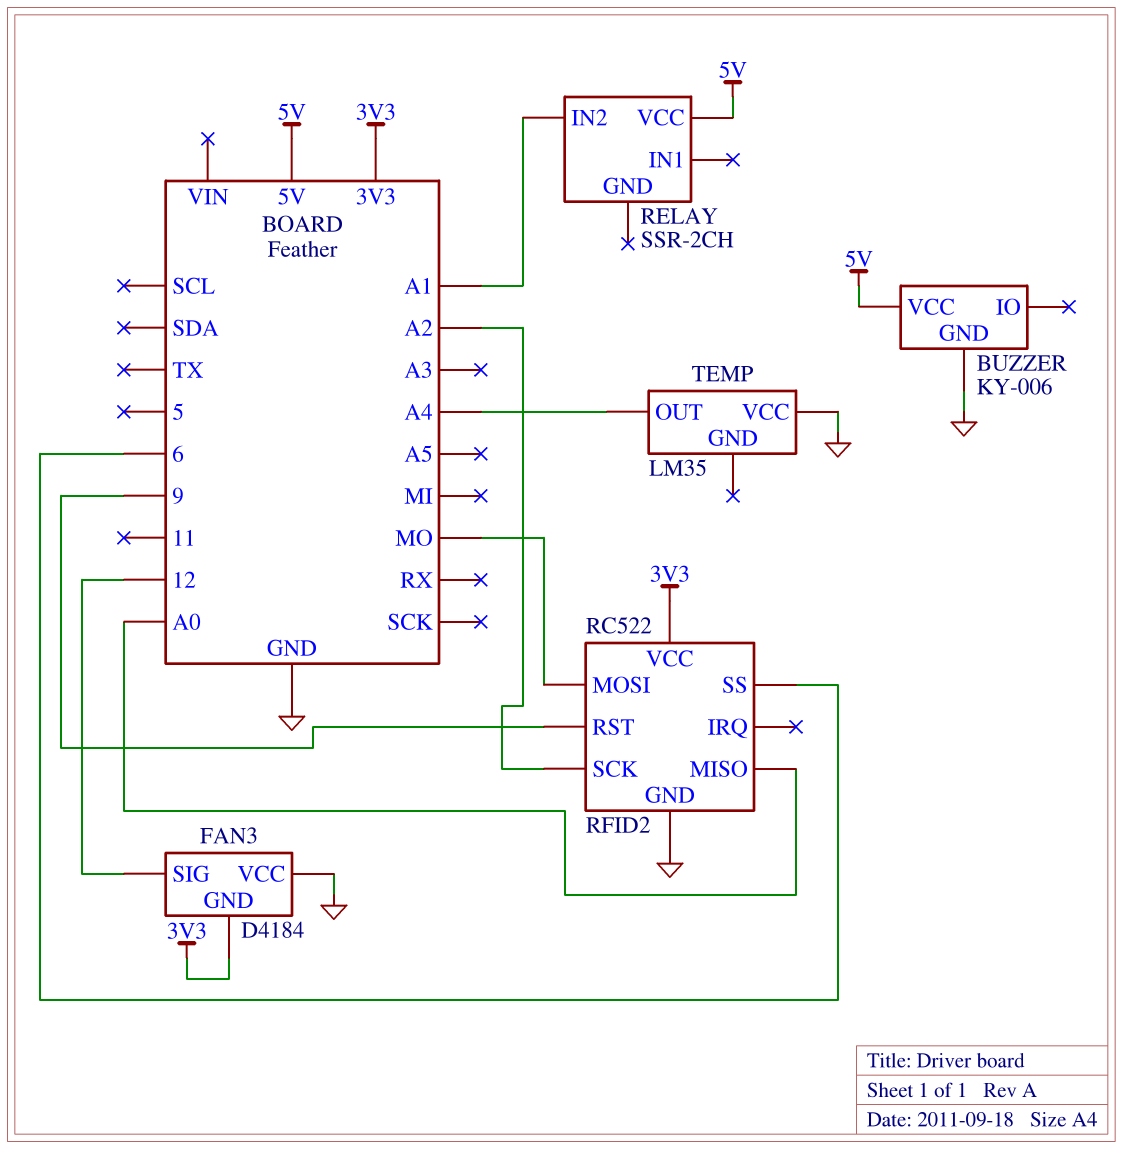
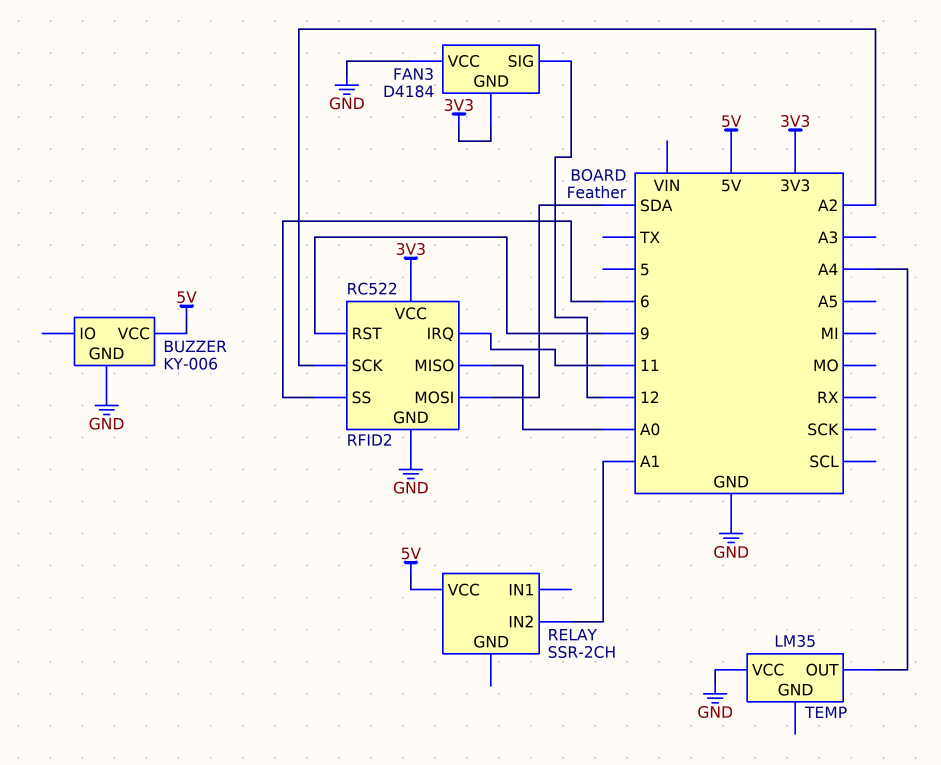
RFID2 pin IRQ: none -> 11
RFID2 pin MOSI: MO -> SDA

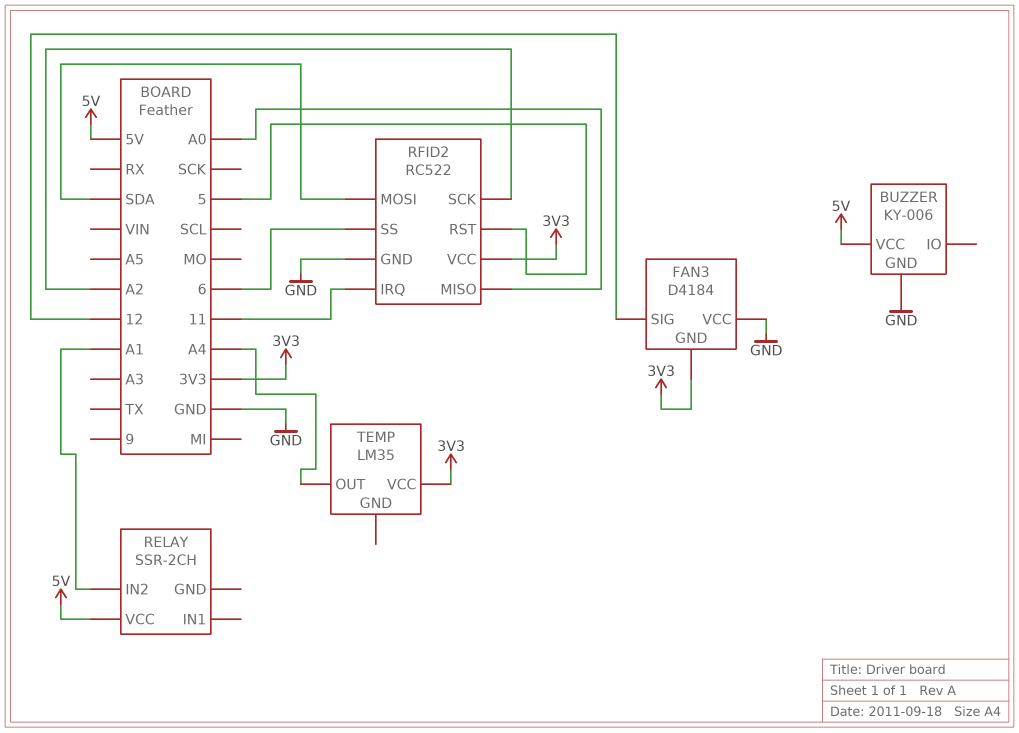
RFID2 pin RST: 9 -> 5
TEMP pin VCC: GND -> 3V3

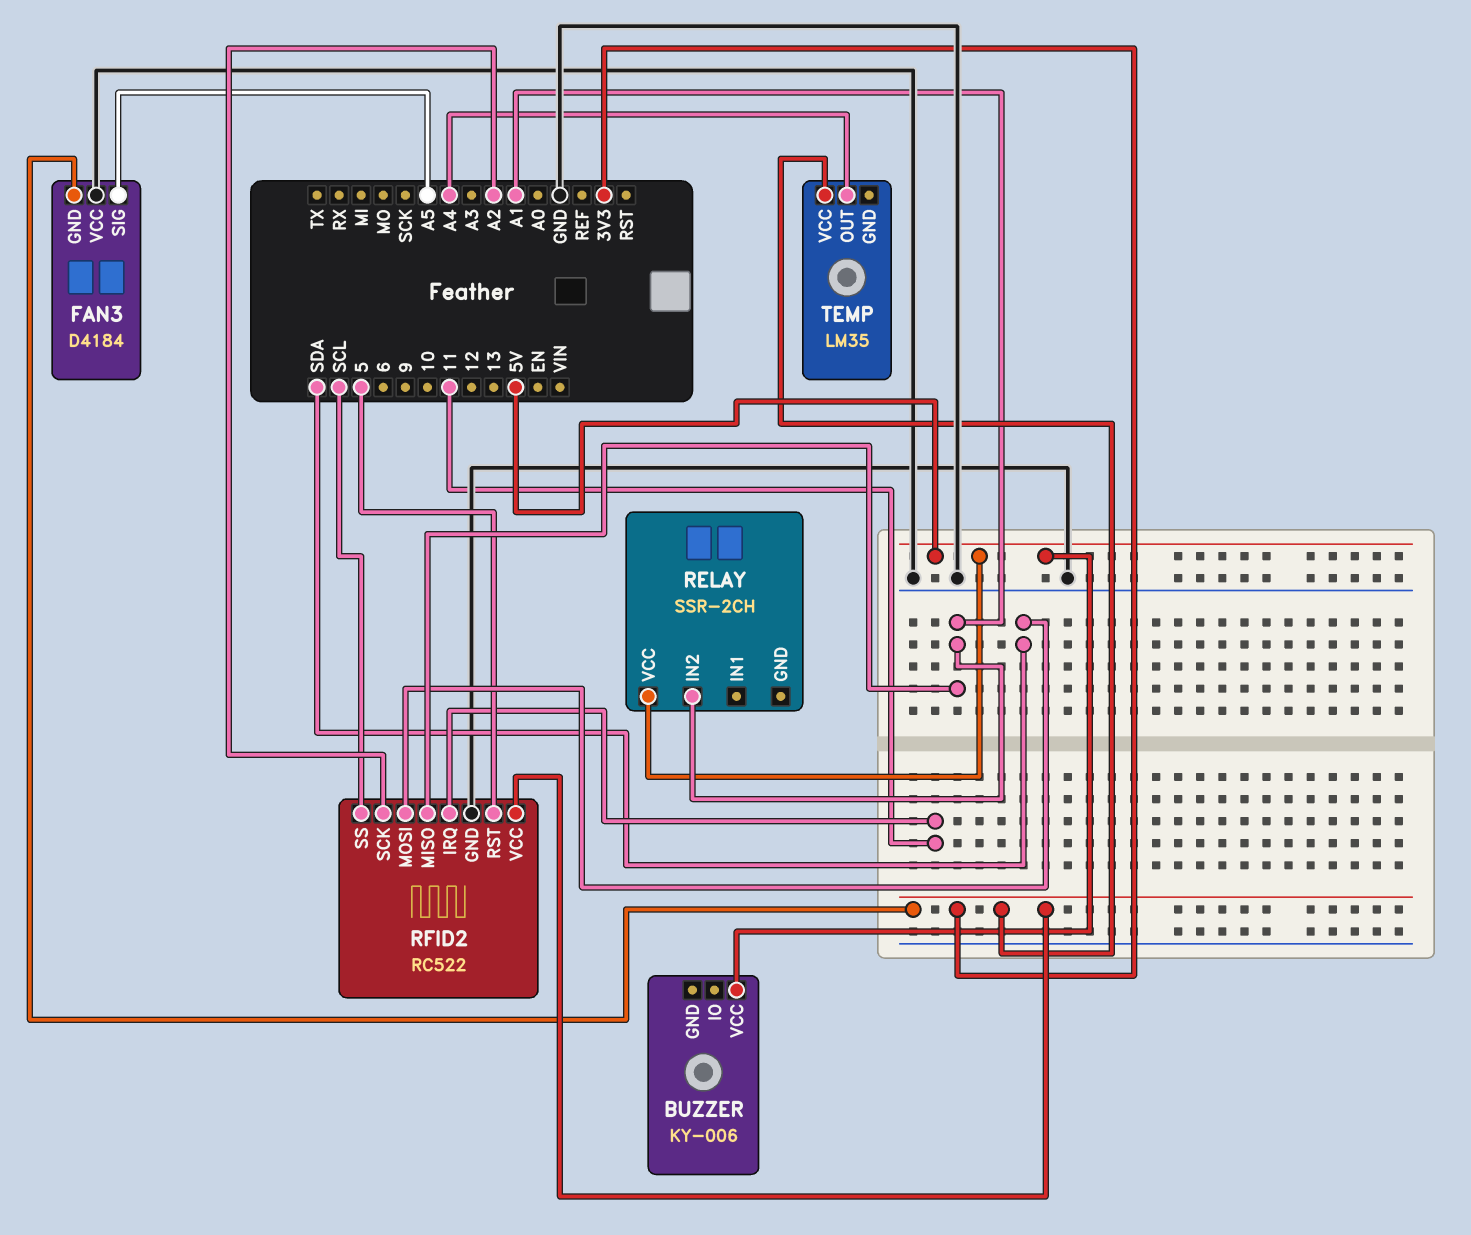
BUZZER pin GND: GND -> none
FAN3 pin SIG: 12 -> A5
RFID2 pin MISO: A0 -> A1
RFID2 pin SS: 6 -> SCL

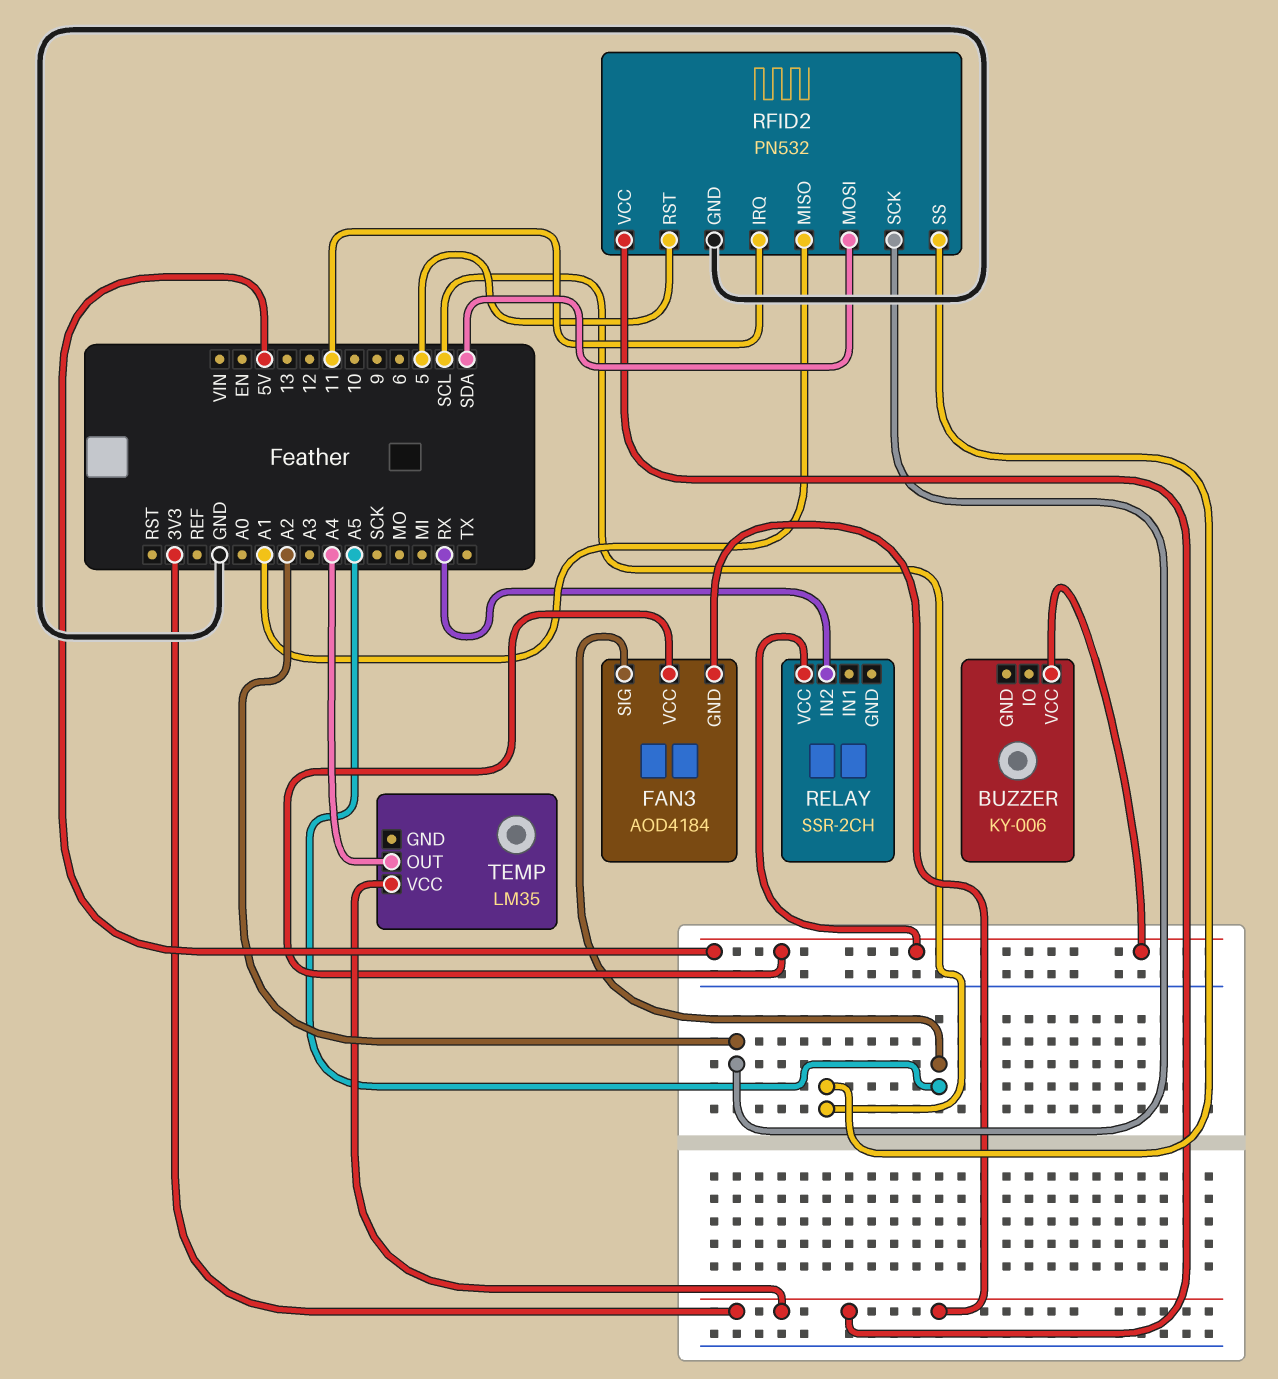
FAN3: D4184 -> AOD4184
FAN3 pin VCC: GND -> 5V
RELAY pin IN2: A1 -> RX
RFID2: RC522 -> PN532

